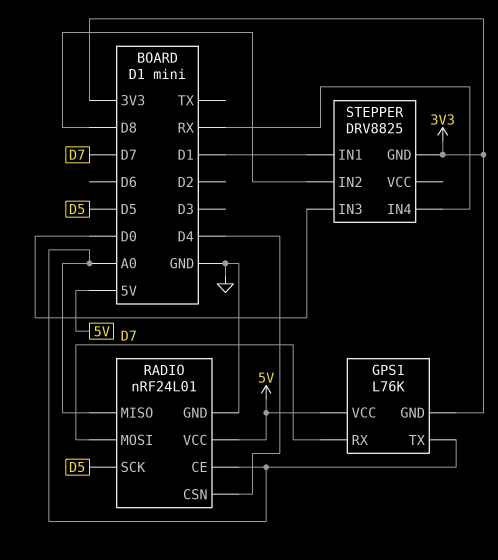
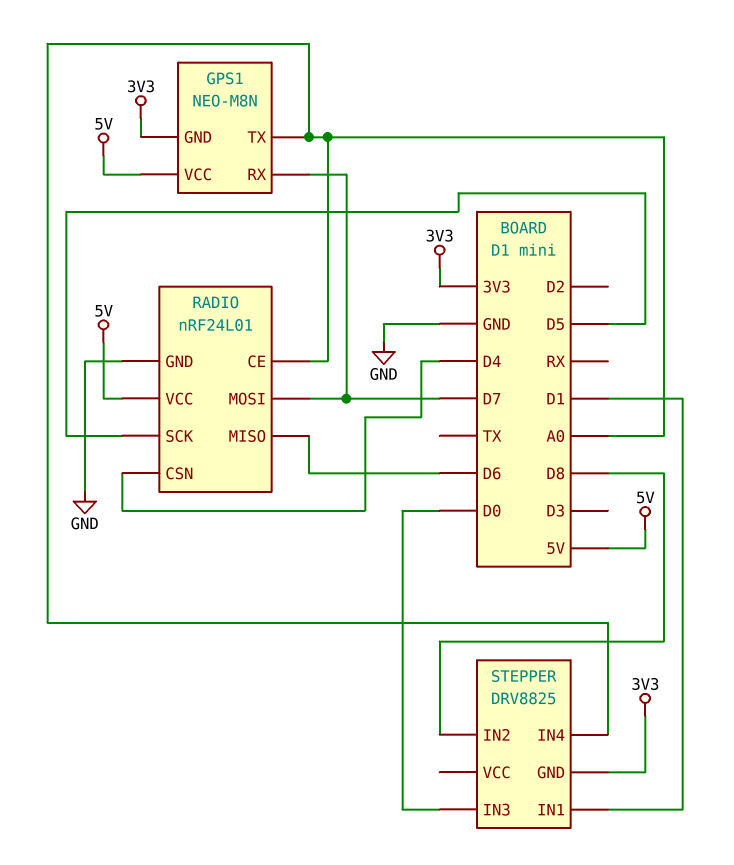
GPS1: L76K -> NEO-M8N
RADIO pin MISO: A0 -> D6
STEPPER pin IN4: RX -> A0

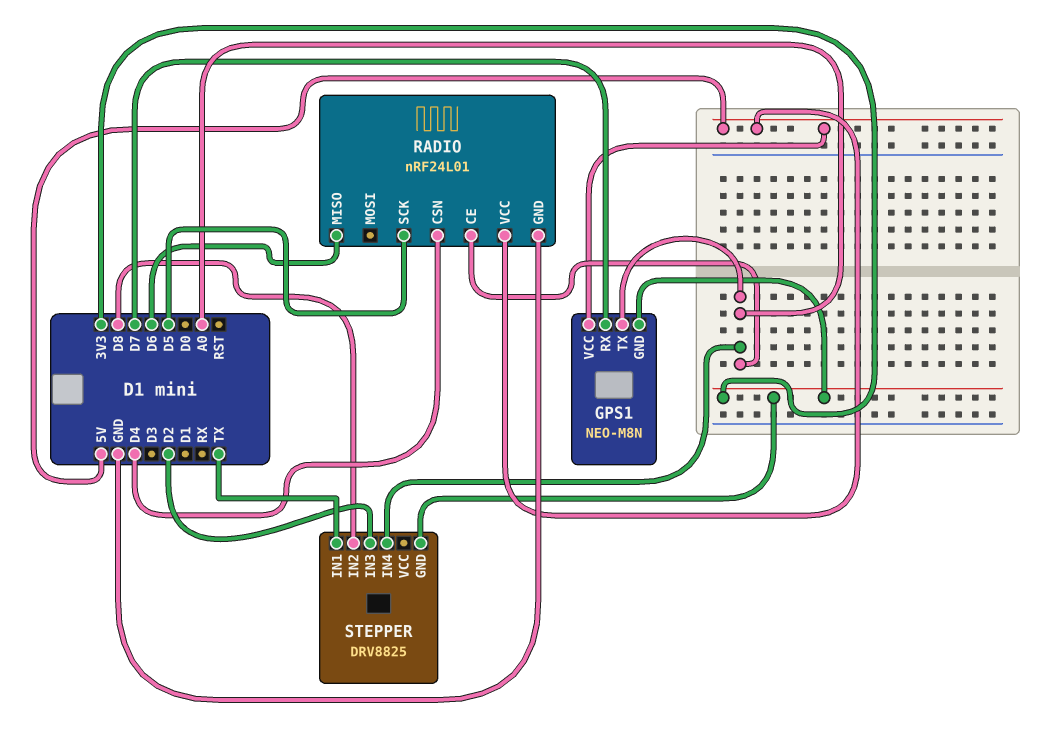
RADIO pin MOSI: D7 -> none
STEPPER pin IN1: D1 -> TX
STEPPER pin IN3: D0 -> D2

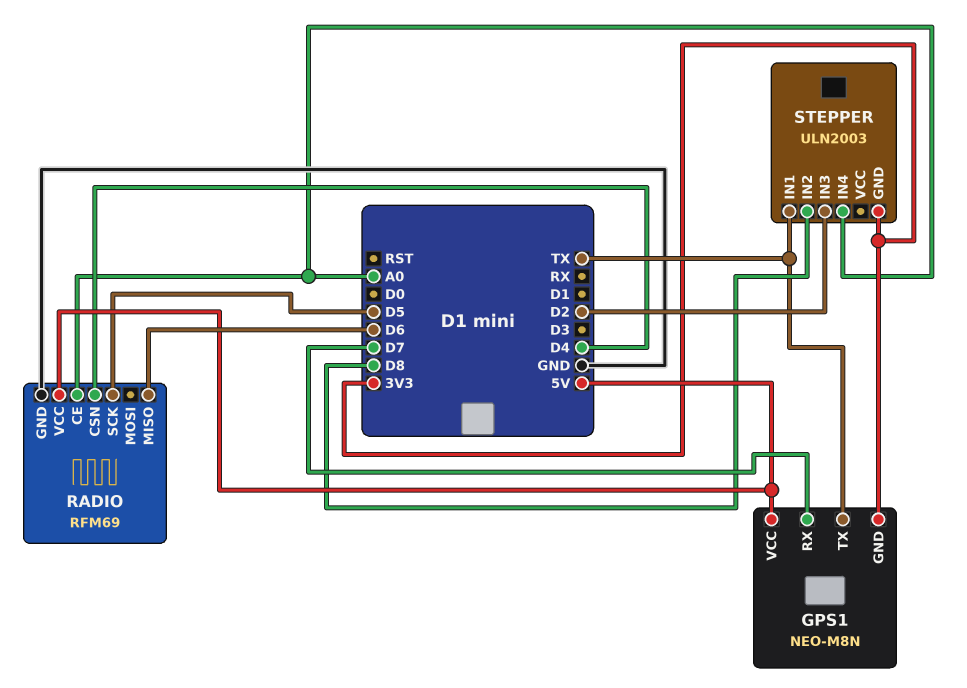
GPS1 pin TX: A0 -> TX
RADIO: nRF24L01 -> RFM69
STEPPER: DRV8825 -> ULN2003

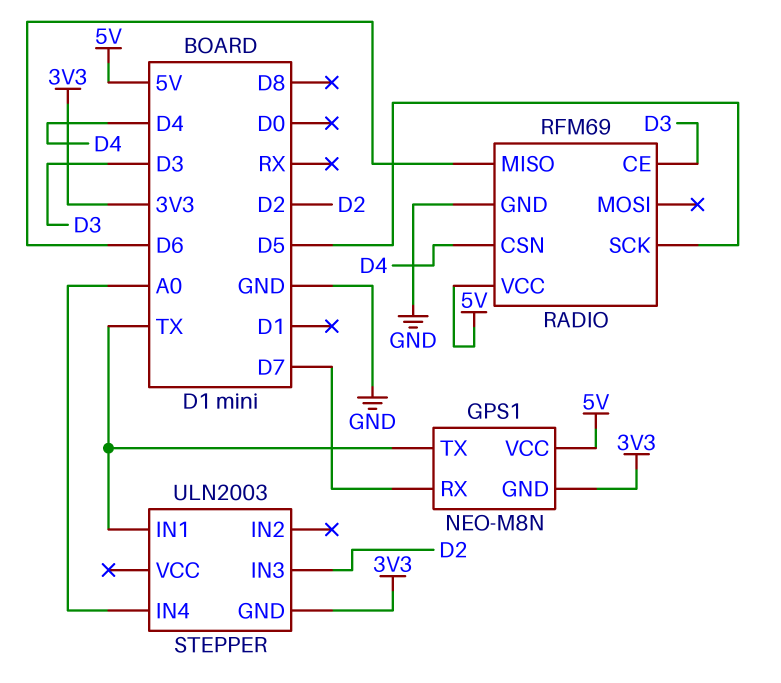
RADIO pin CE: A0 -> D3
STEPPER pin IN2: D8 -> none

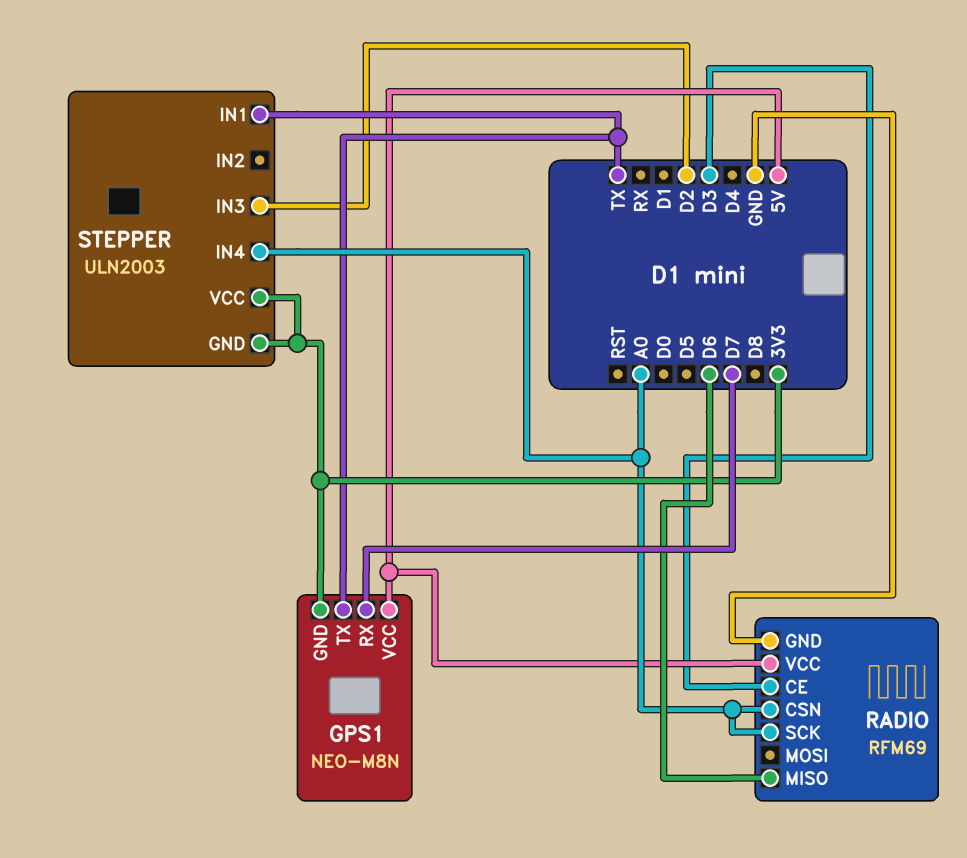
RADIO pin CSN: D4 -> A0
RADIO pin SCK: D5 -> A0
STEPPER pin VCC: none -> 3V3

